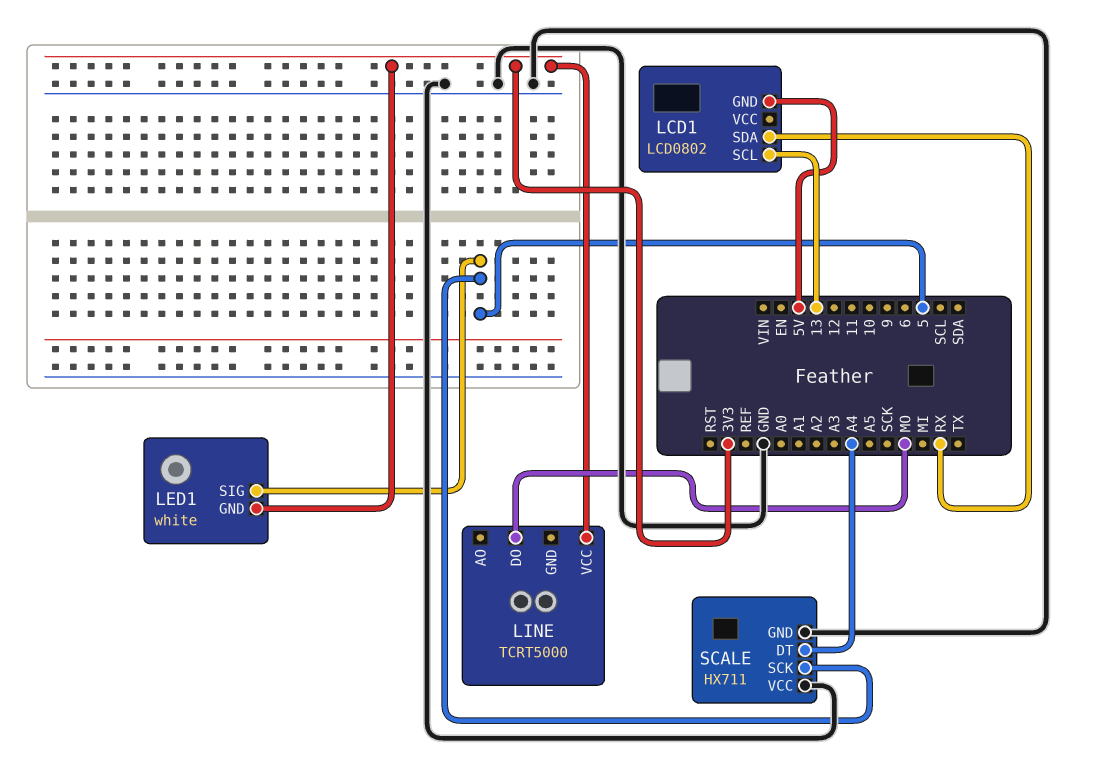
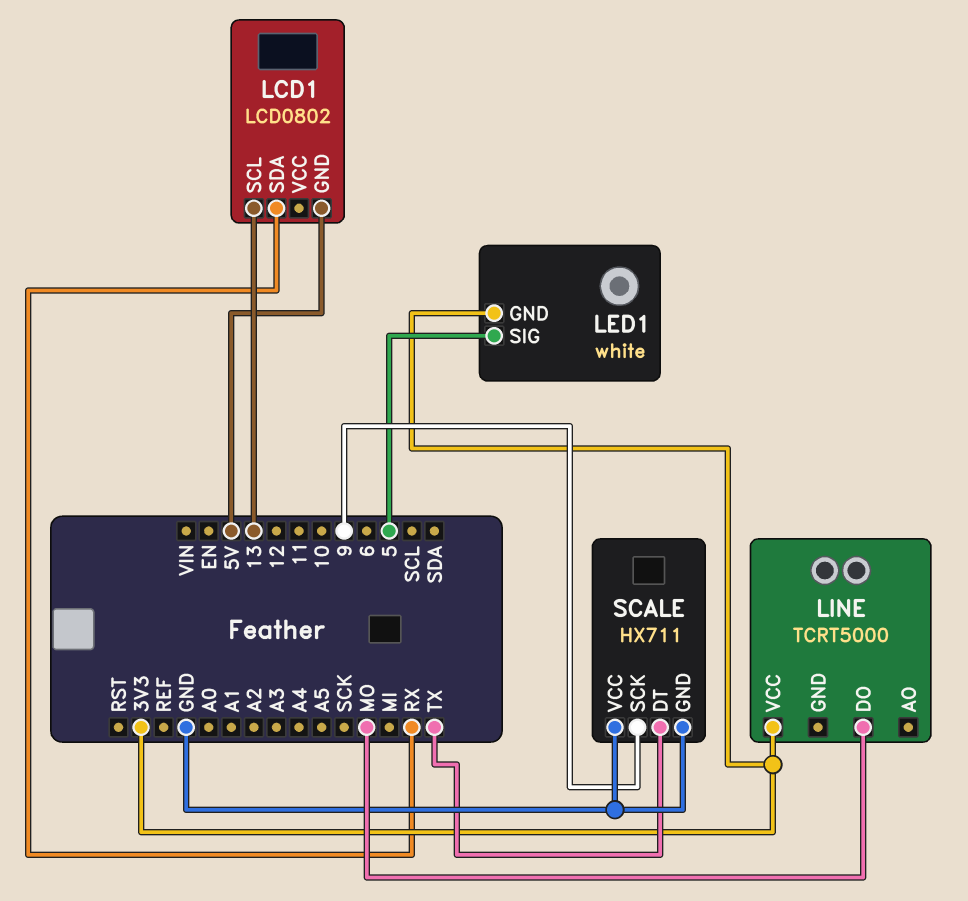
SCALE pin DT: A4 -> TX
SCALE pin SCK: 5 -> 9

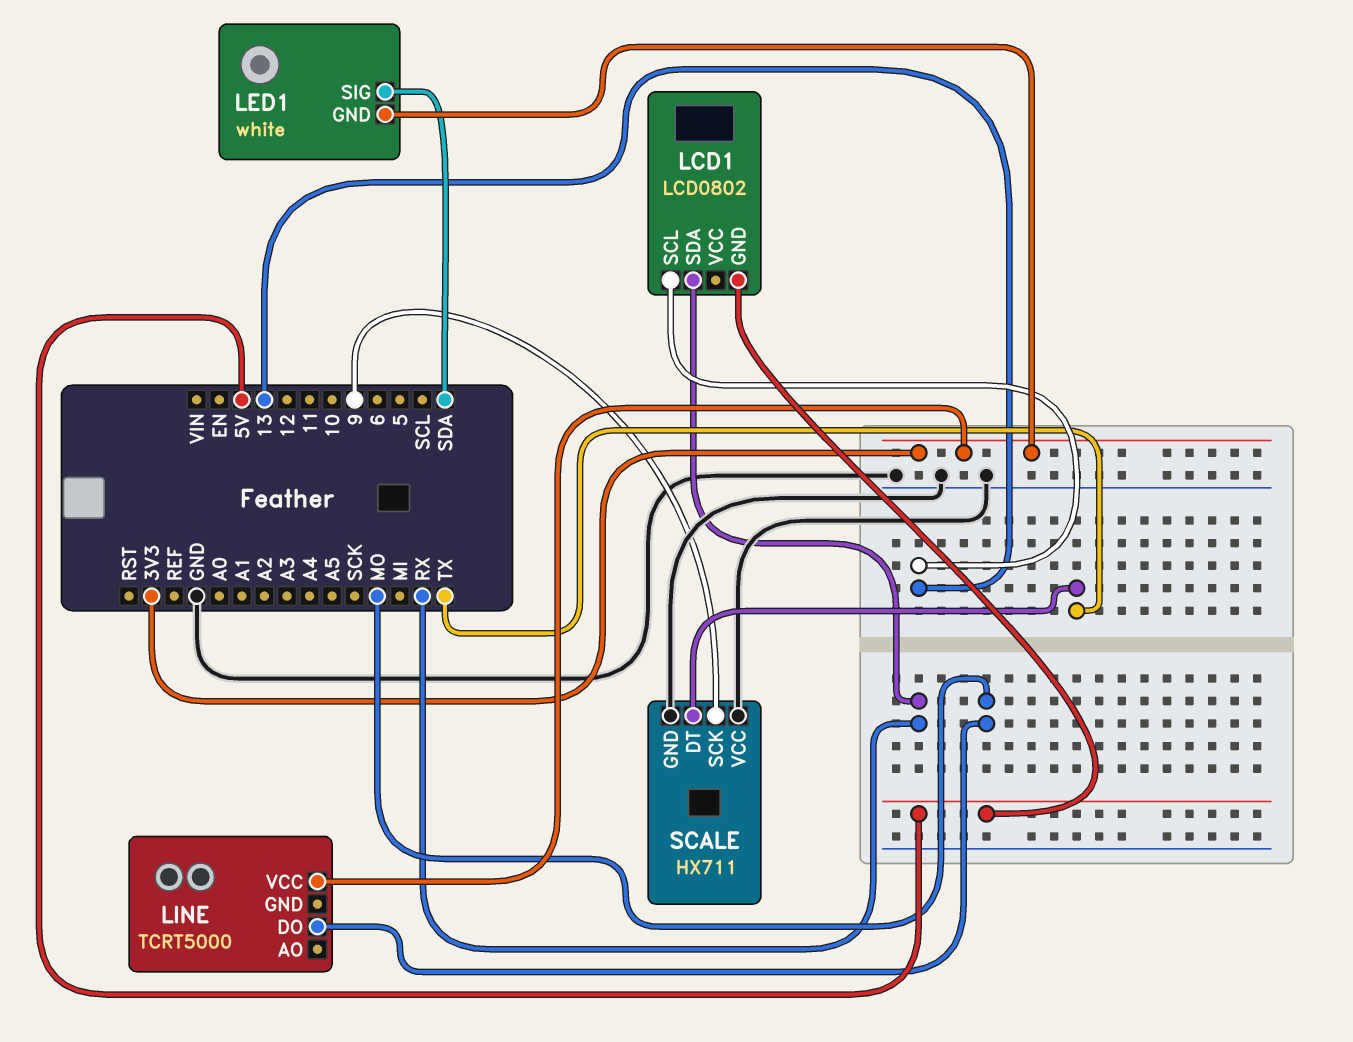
LED1 pin SIG: 5 -> SDA

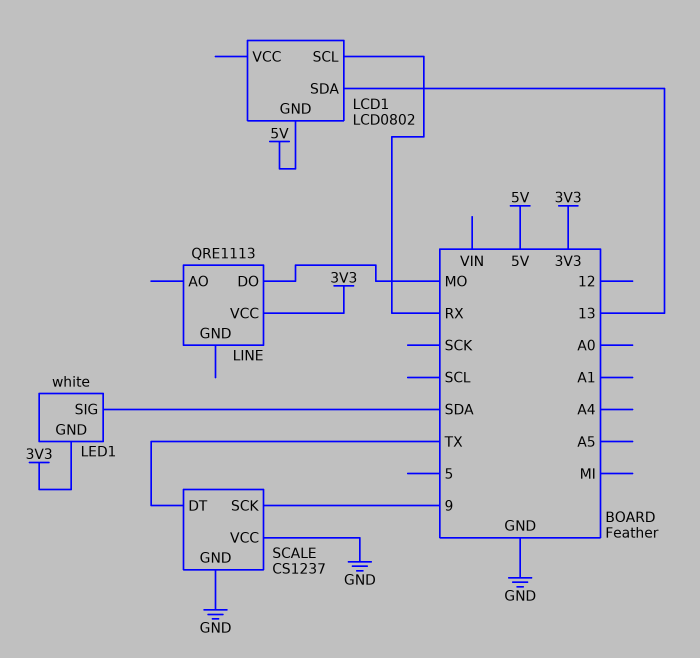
LCD1 pin SCL: 13 -> RX
LCD1 pin SDA: RX -> 13
LINE: TCRT5000 -> QRE1113
SCALE: HX711 -> CS1237

